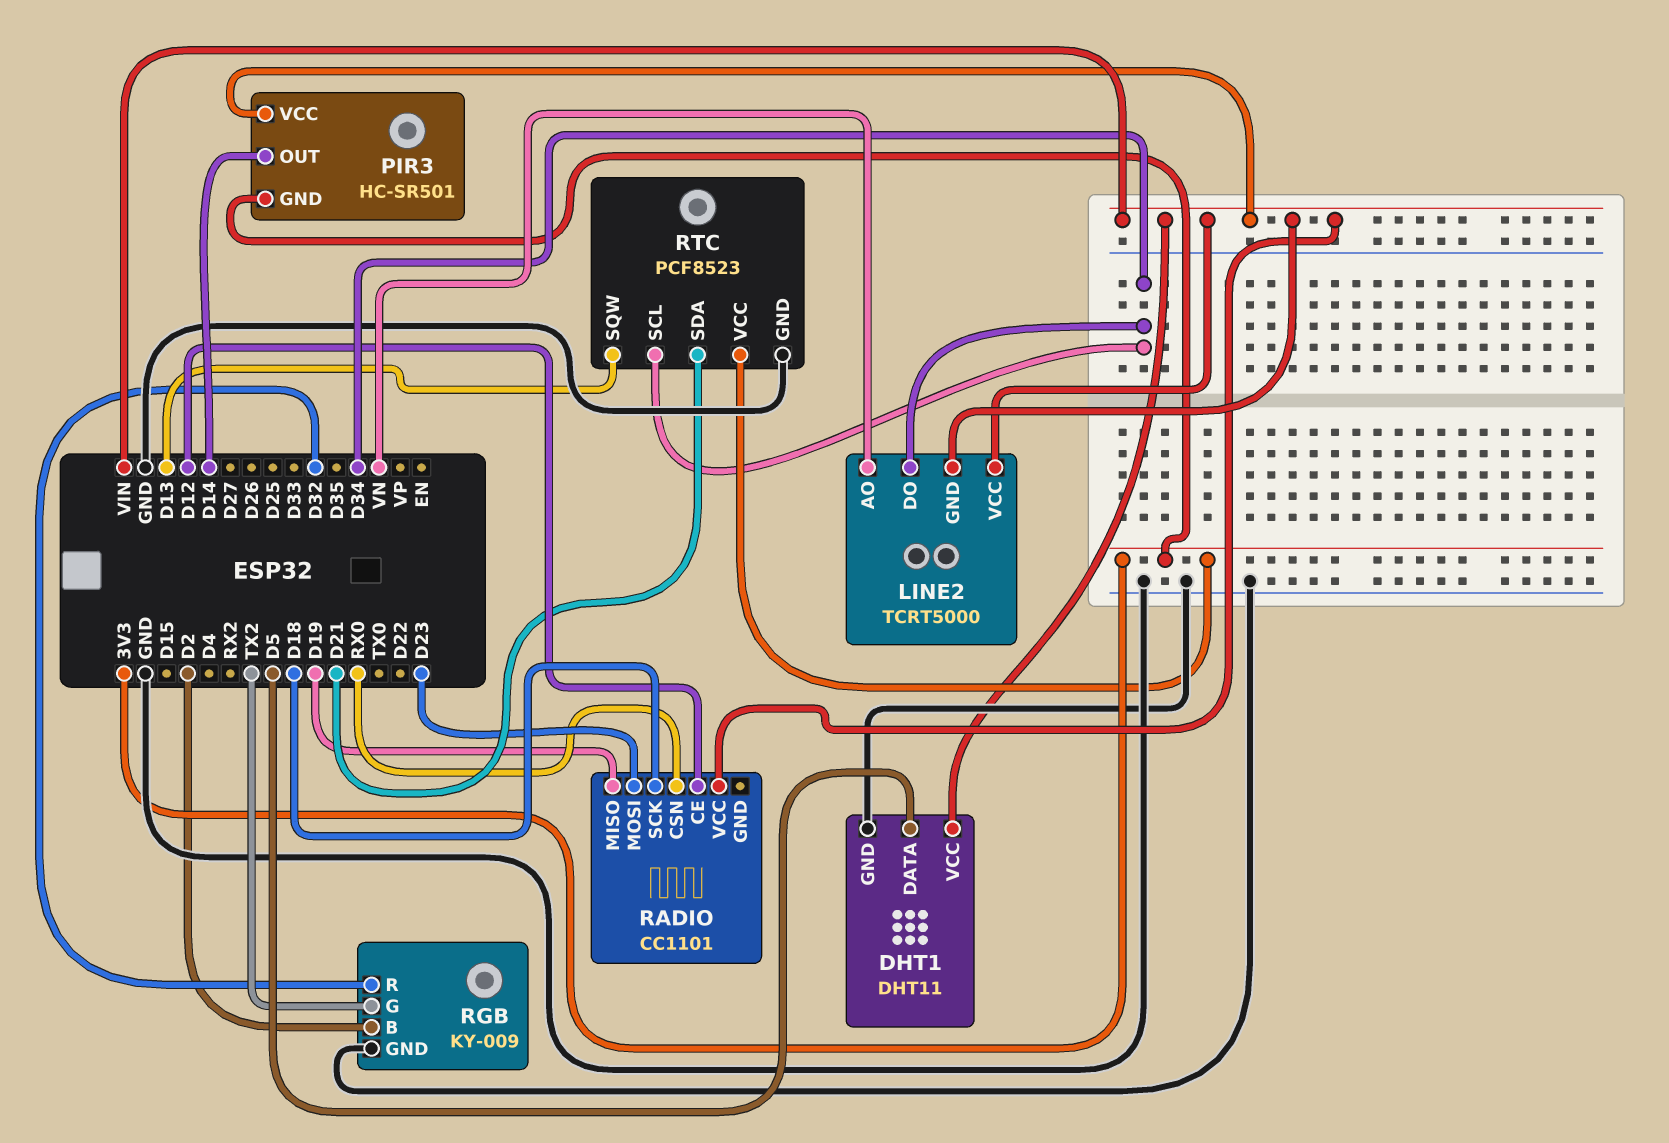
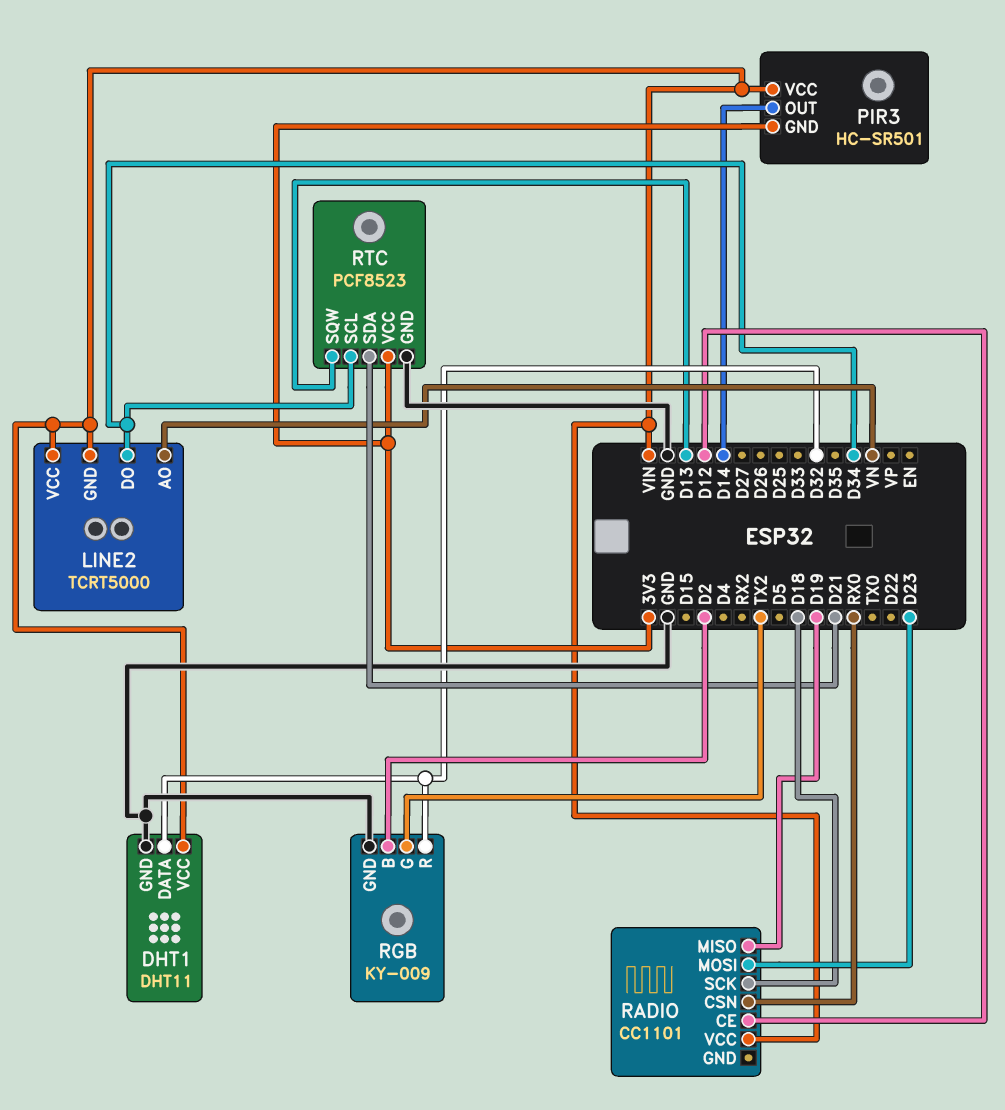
DHT1 pin DATA: D5 -> D32

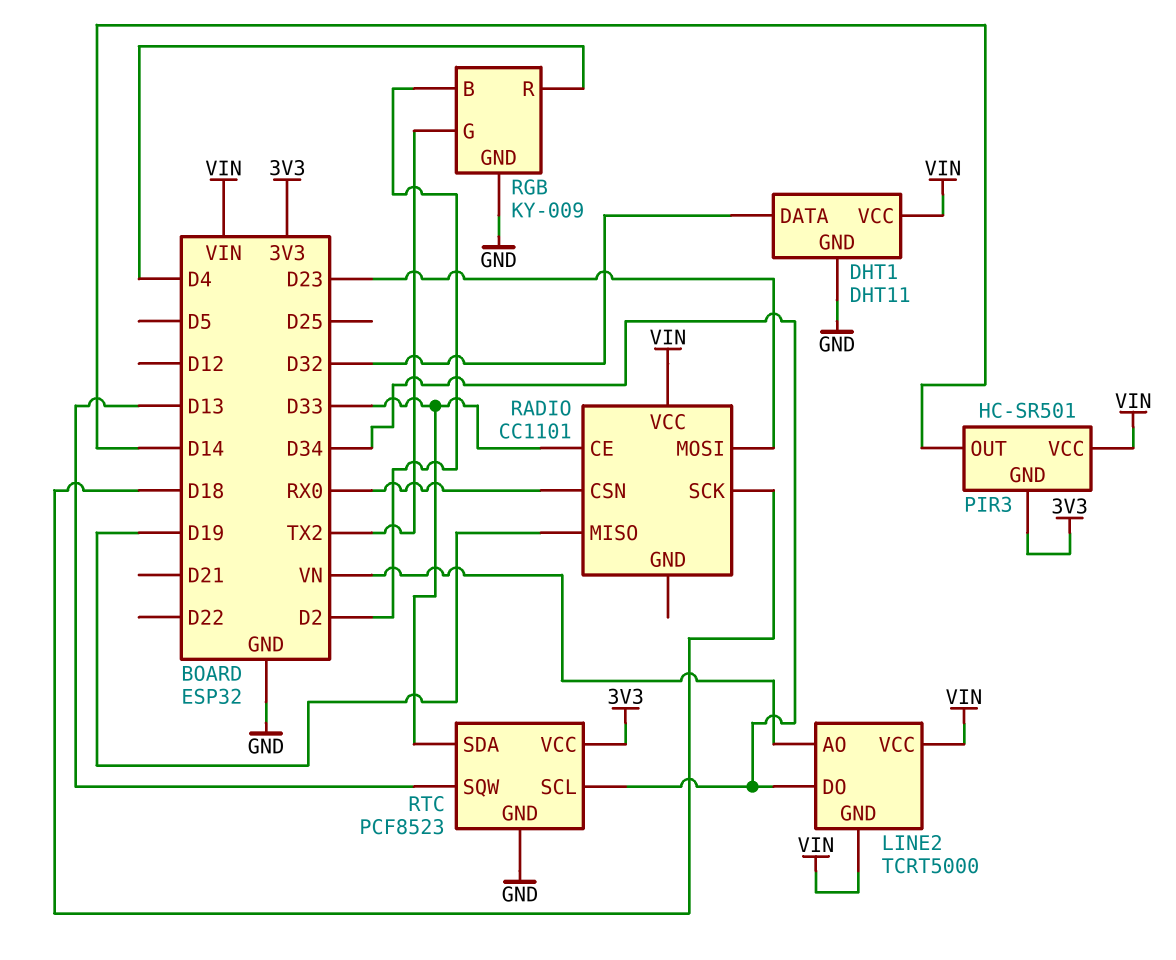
RADIO pin CE: D12 -> D33
RGB pin R: D32 -> D4
RTC pin SDA: D21 -> D33

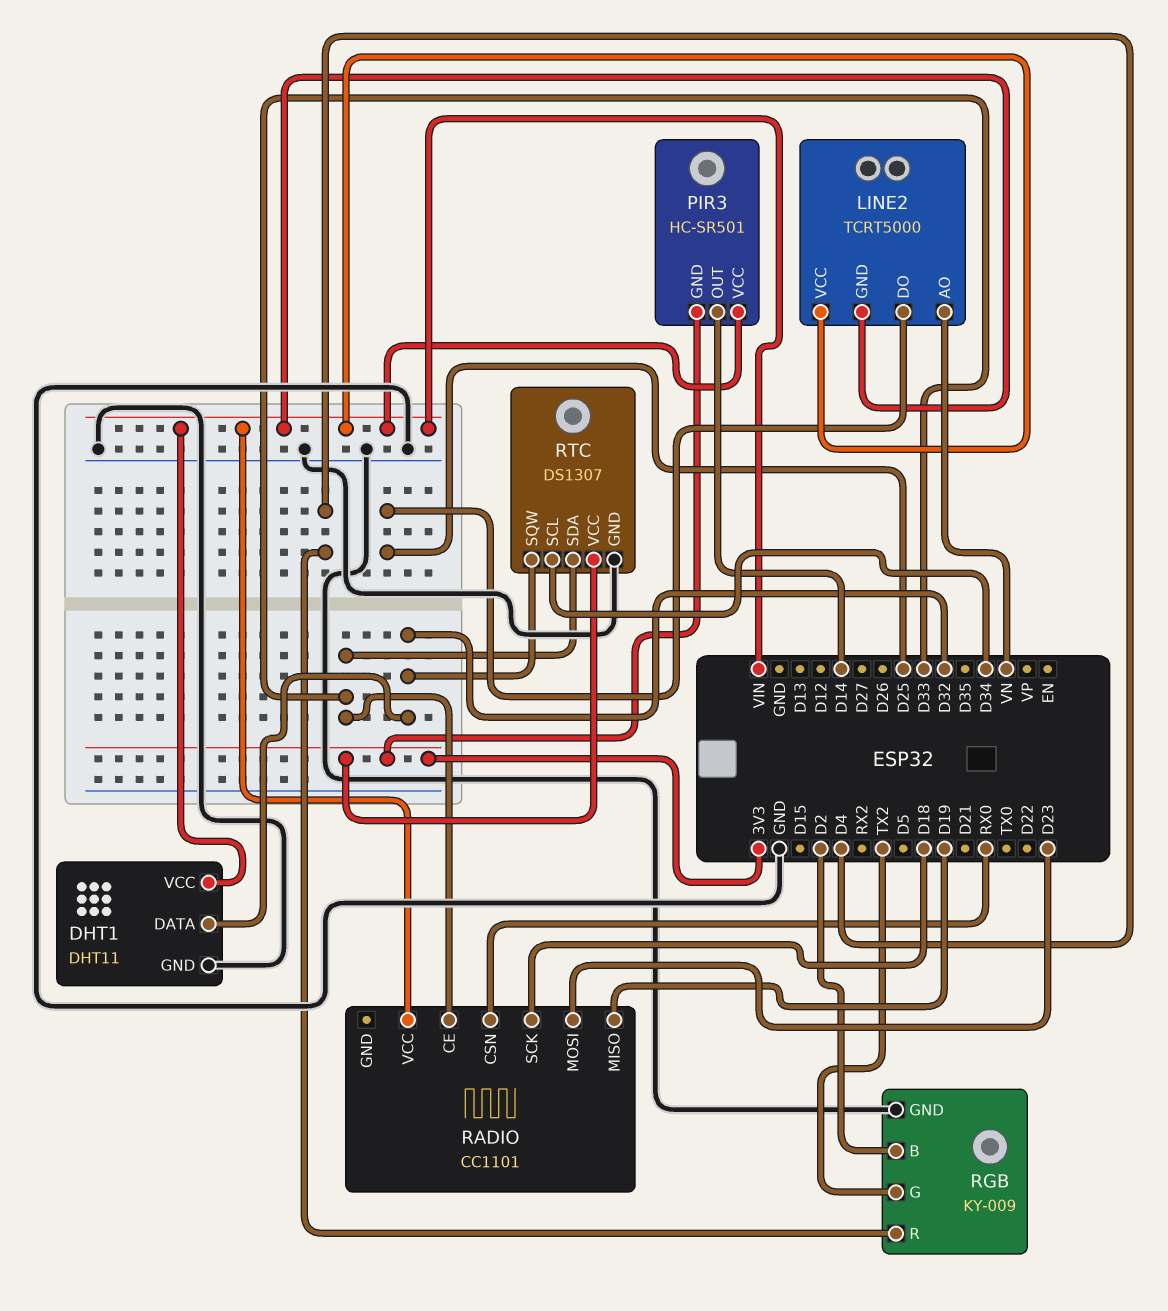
LINE2 pin DO: D34 -> D25
RTC: PCF8523 -> DS1307
RTC pin SQW: D13 -> D32

